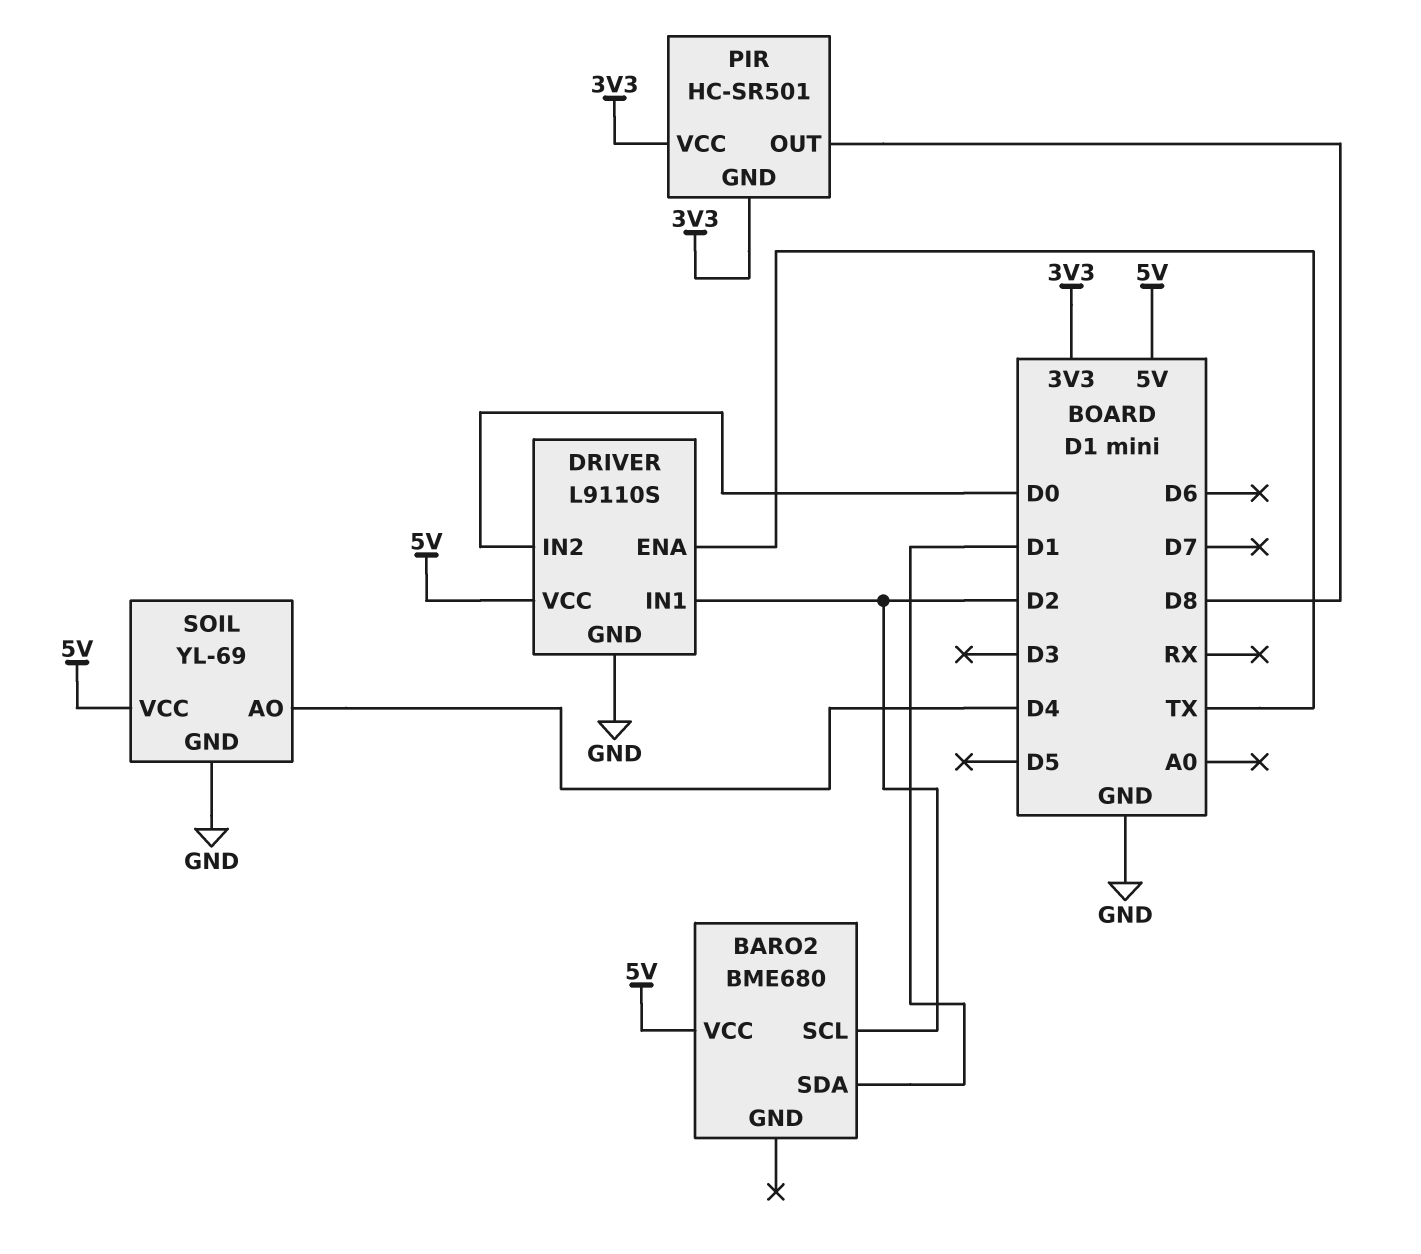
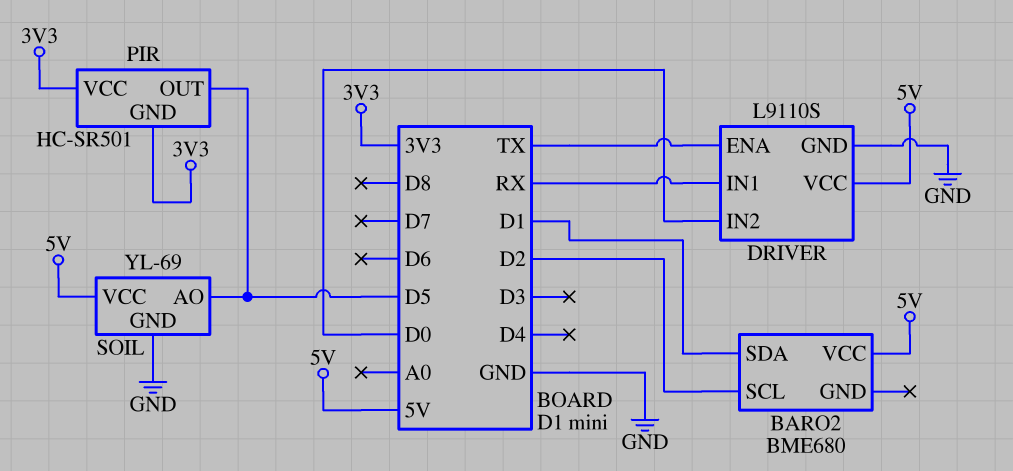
DRIVER pin IN1: D2 -> RX
PIR pin OUT: D8 -> D5
SOIL pin AO: D4 -> D5

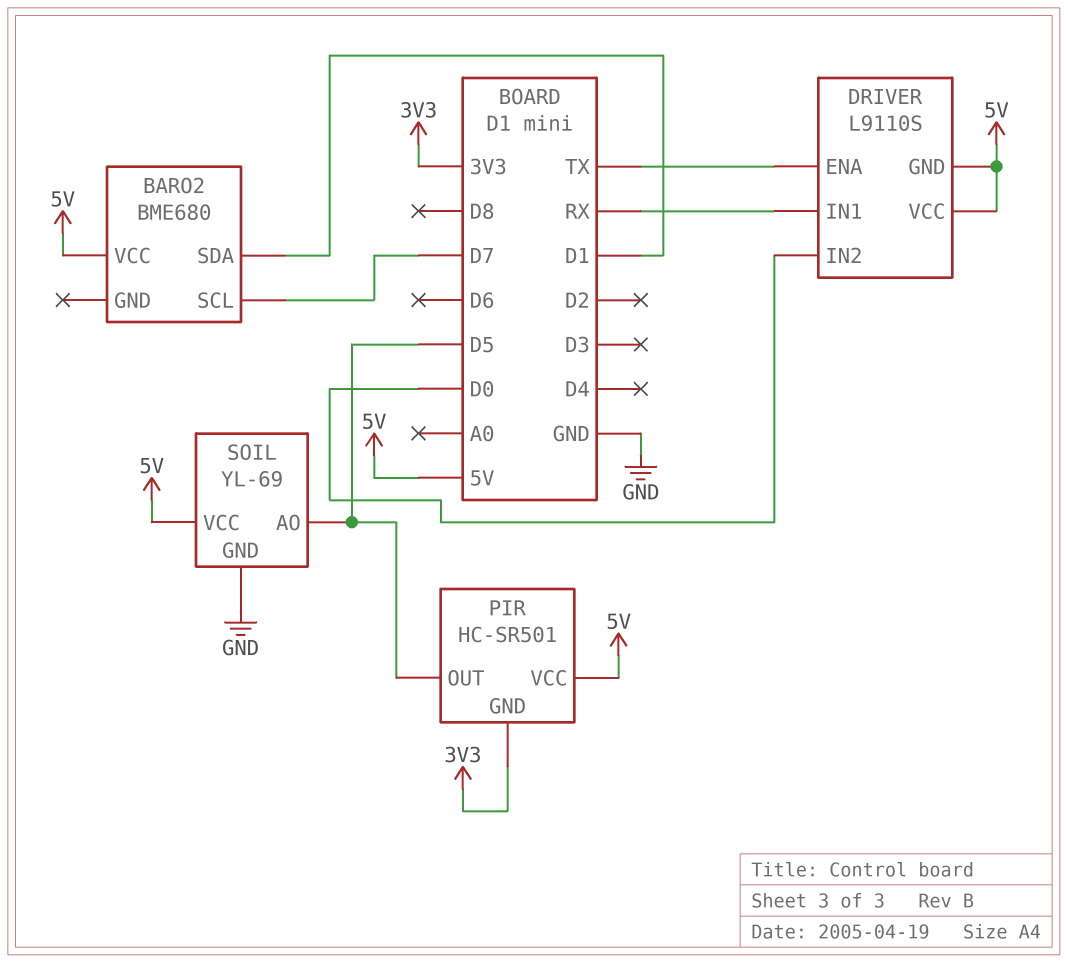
BARO2 pin SCL: D2 -> D7
DRIVER pin GND: GND -> 5V
PIR pin VCC: 3V3 -> 5V

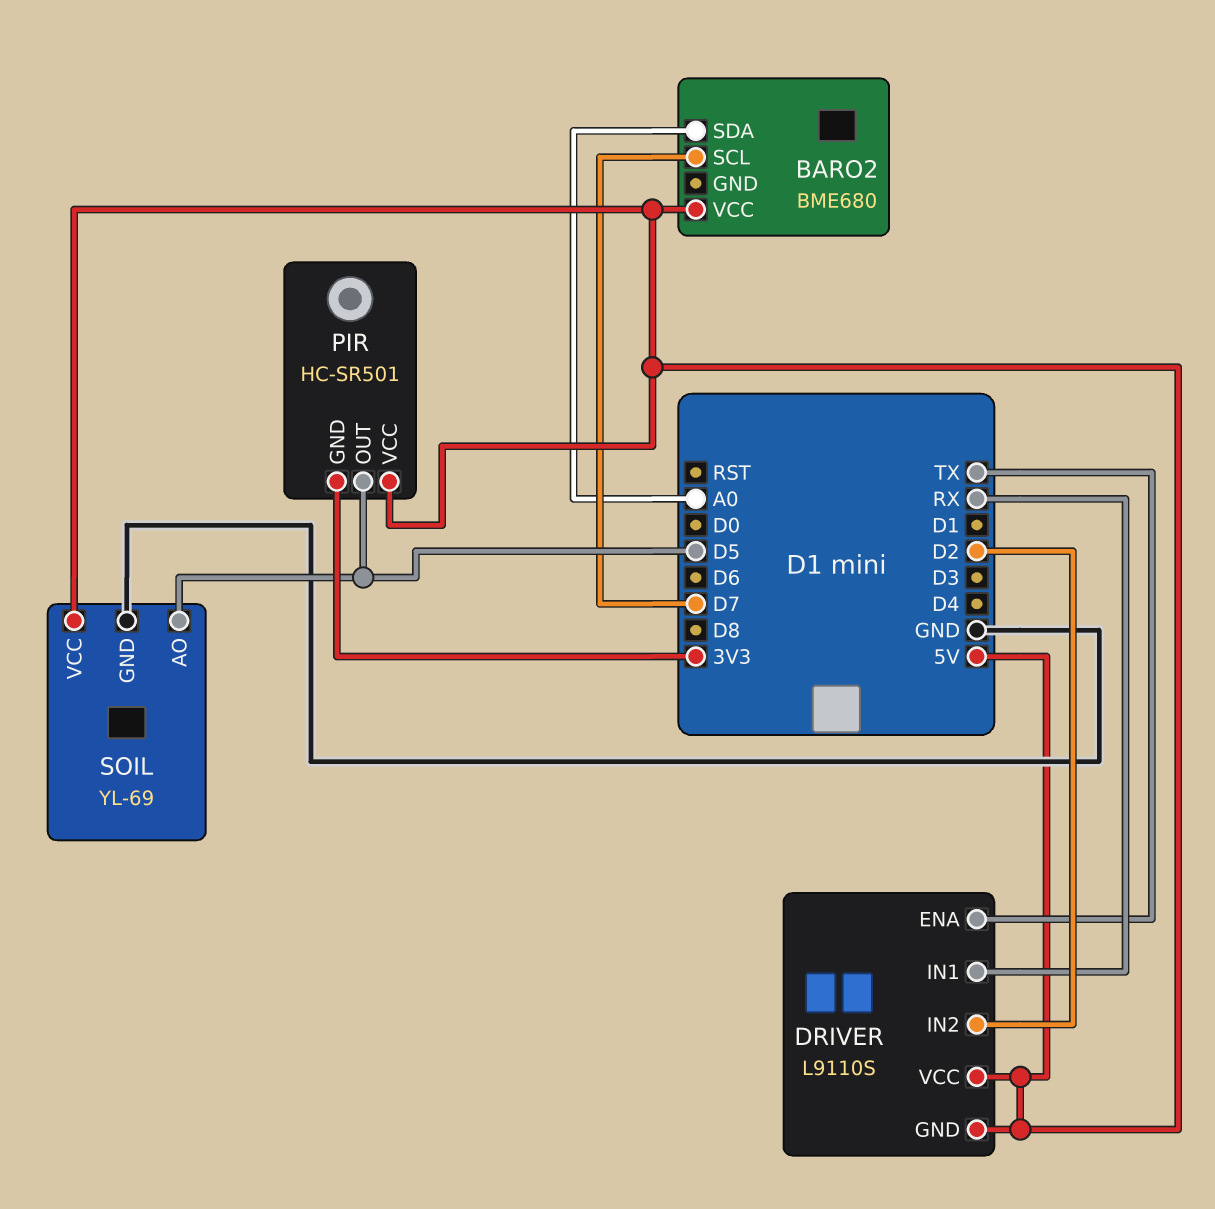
BARO2 pin SDA: D1 -> A0
DRIVER pin IN2: D0 -> D2

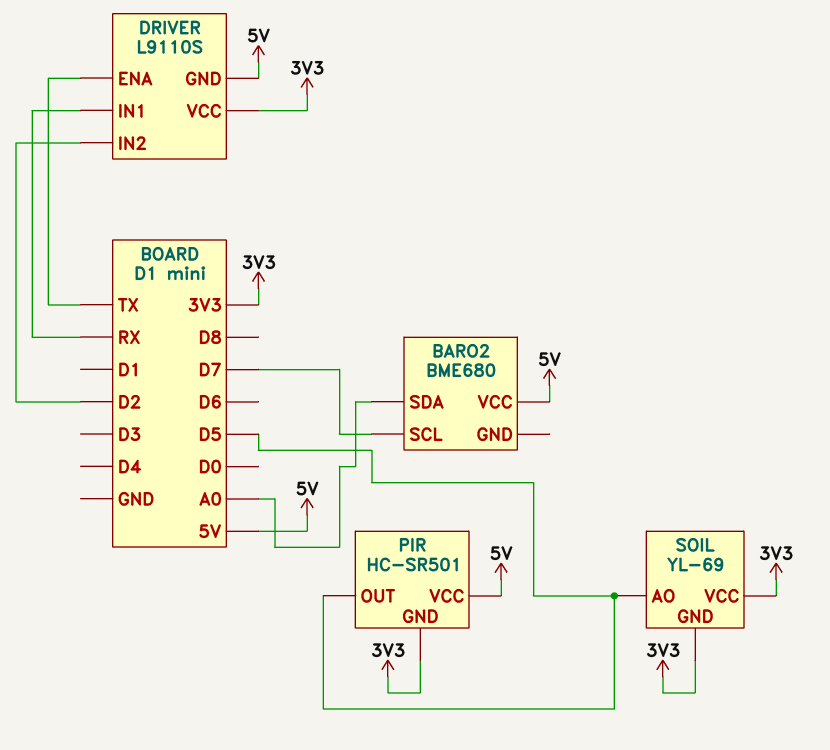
DRIVER pin VCC: 5V -> 3V3
SOIL pin GND: GND -> 3V3
SOIL pin VCC: 5V -> 3V3

